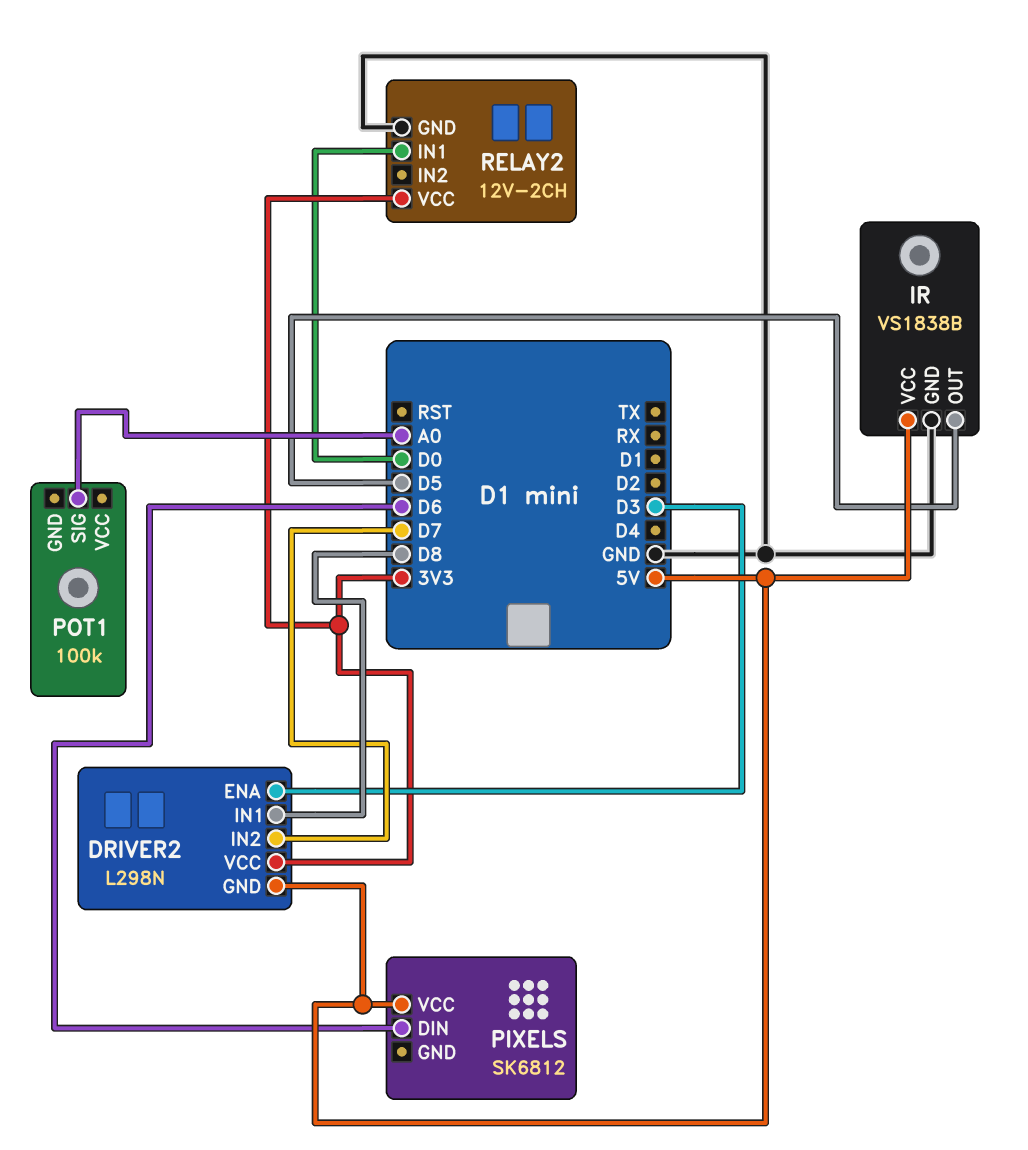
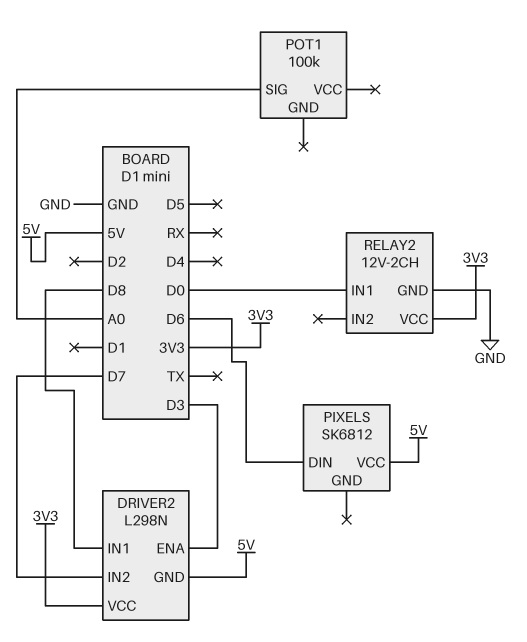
IR: VS1838B -> none
IR pin GND: GND -> none
IR pin OUT: D5 -> none
IR pin VCC: 5V -> none

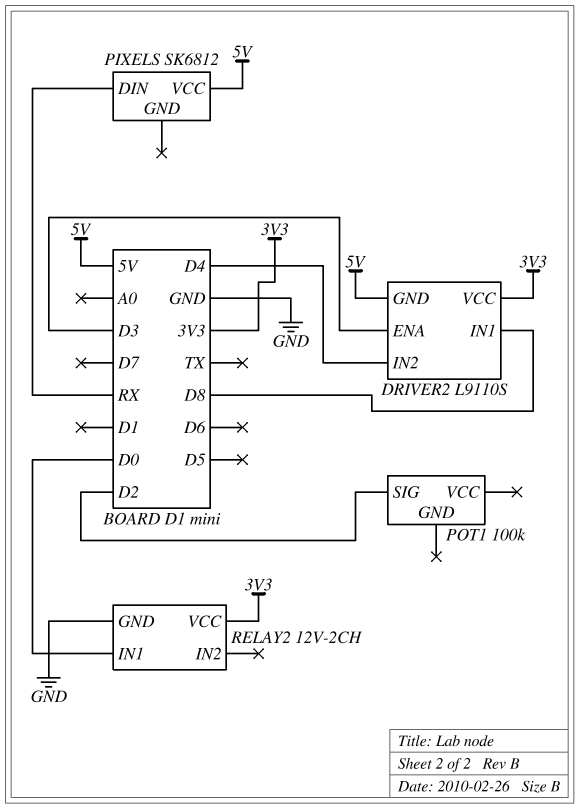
DRIVER2: L298N -> L9110S
DRIVER2 pin IN2: D7 -> D4
PIXELS pin DIN: D6 -> RX
POT1 pin SIG: A0 -> D2

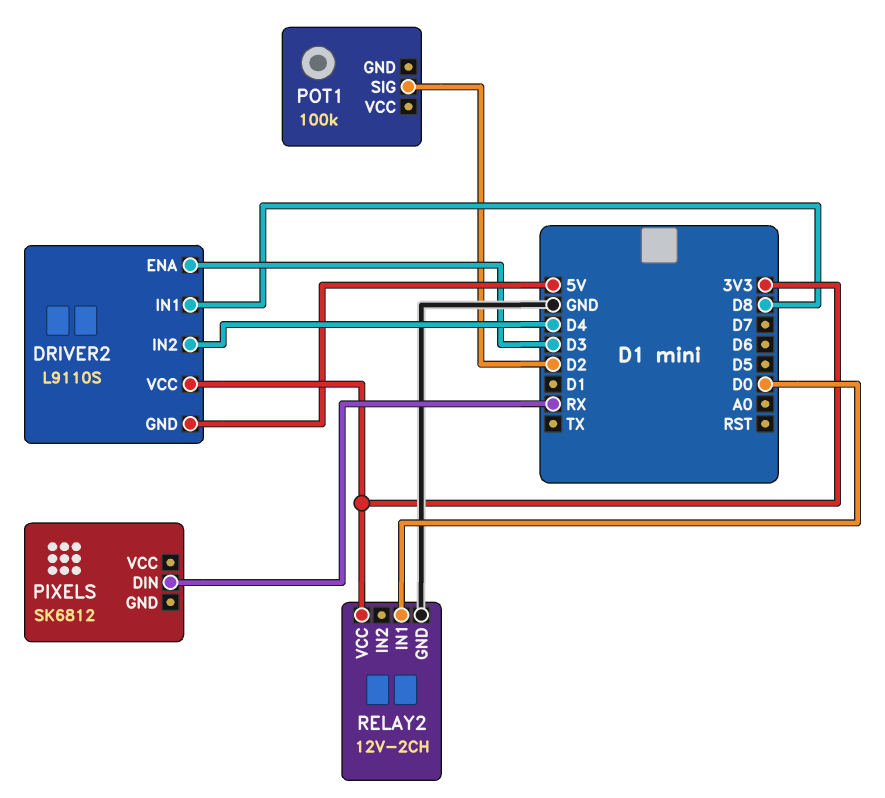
PIXELS pin VCC: 5V -> none

